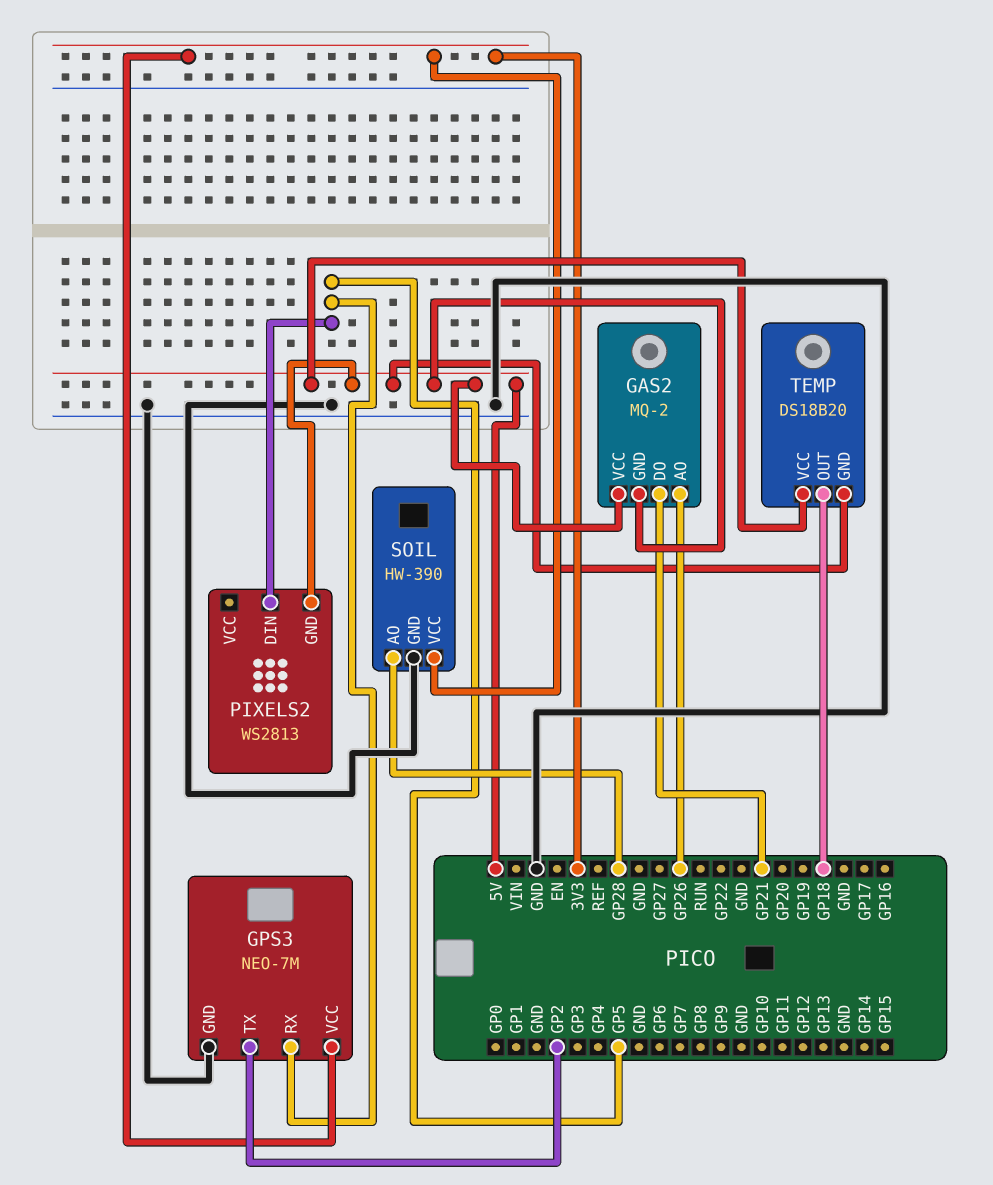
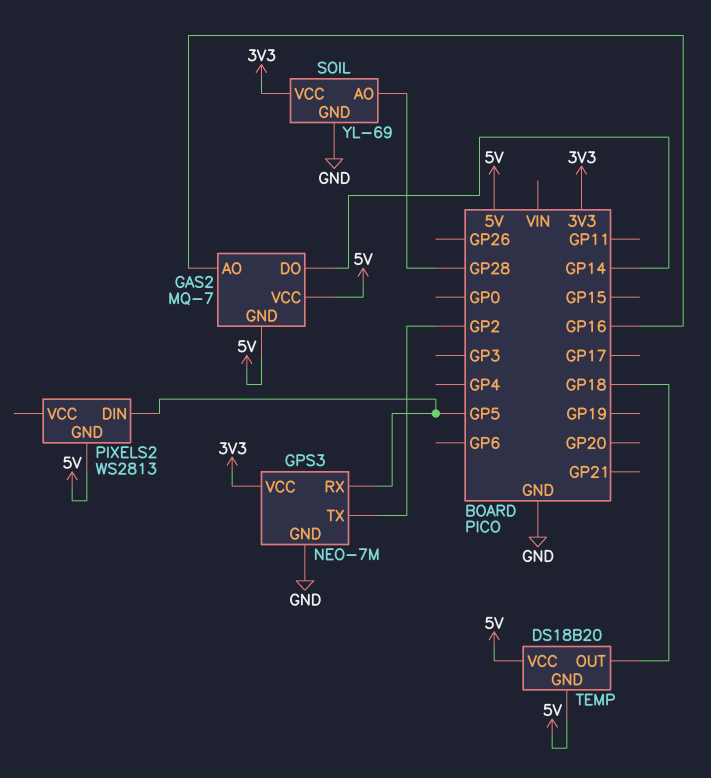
GAS2: MQ-2 -> MQ-7
GAS2 pin AO: GP26 -> GP16
GAS2 pin DO: GP21 -> GP14
SOIL: HW-390 -> YL-69

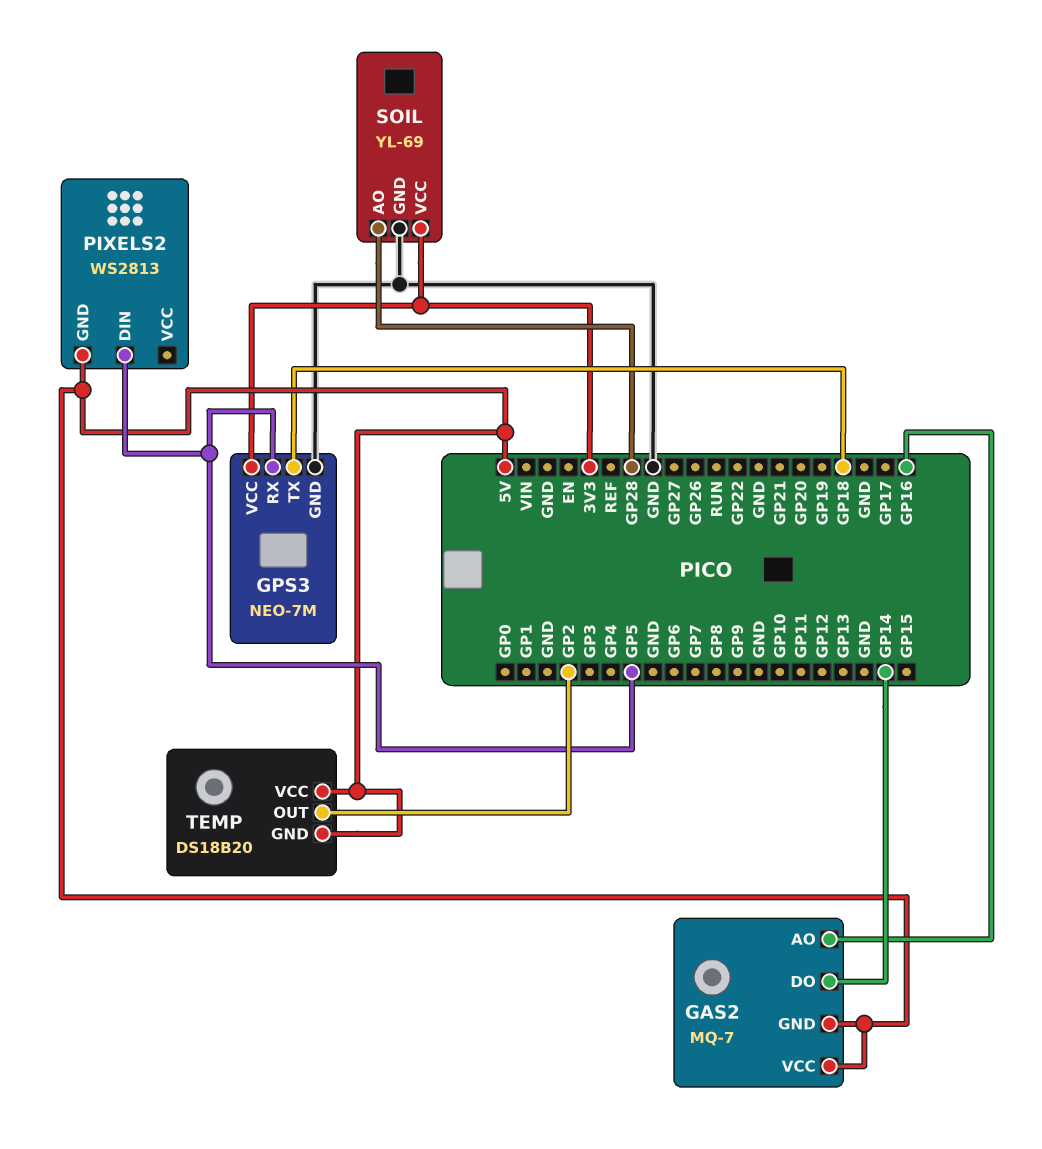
GPS3 pin TX: GP2 -> GP18
TEMP pin OUT: GP18 -> GP2

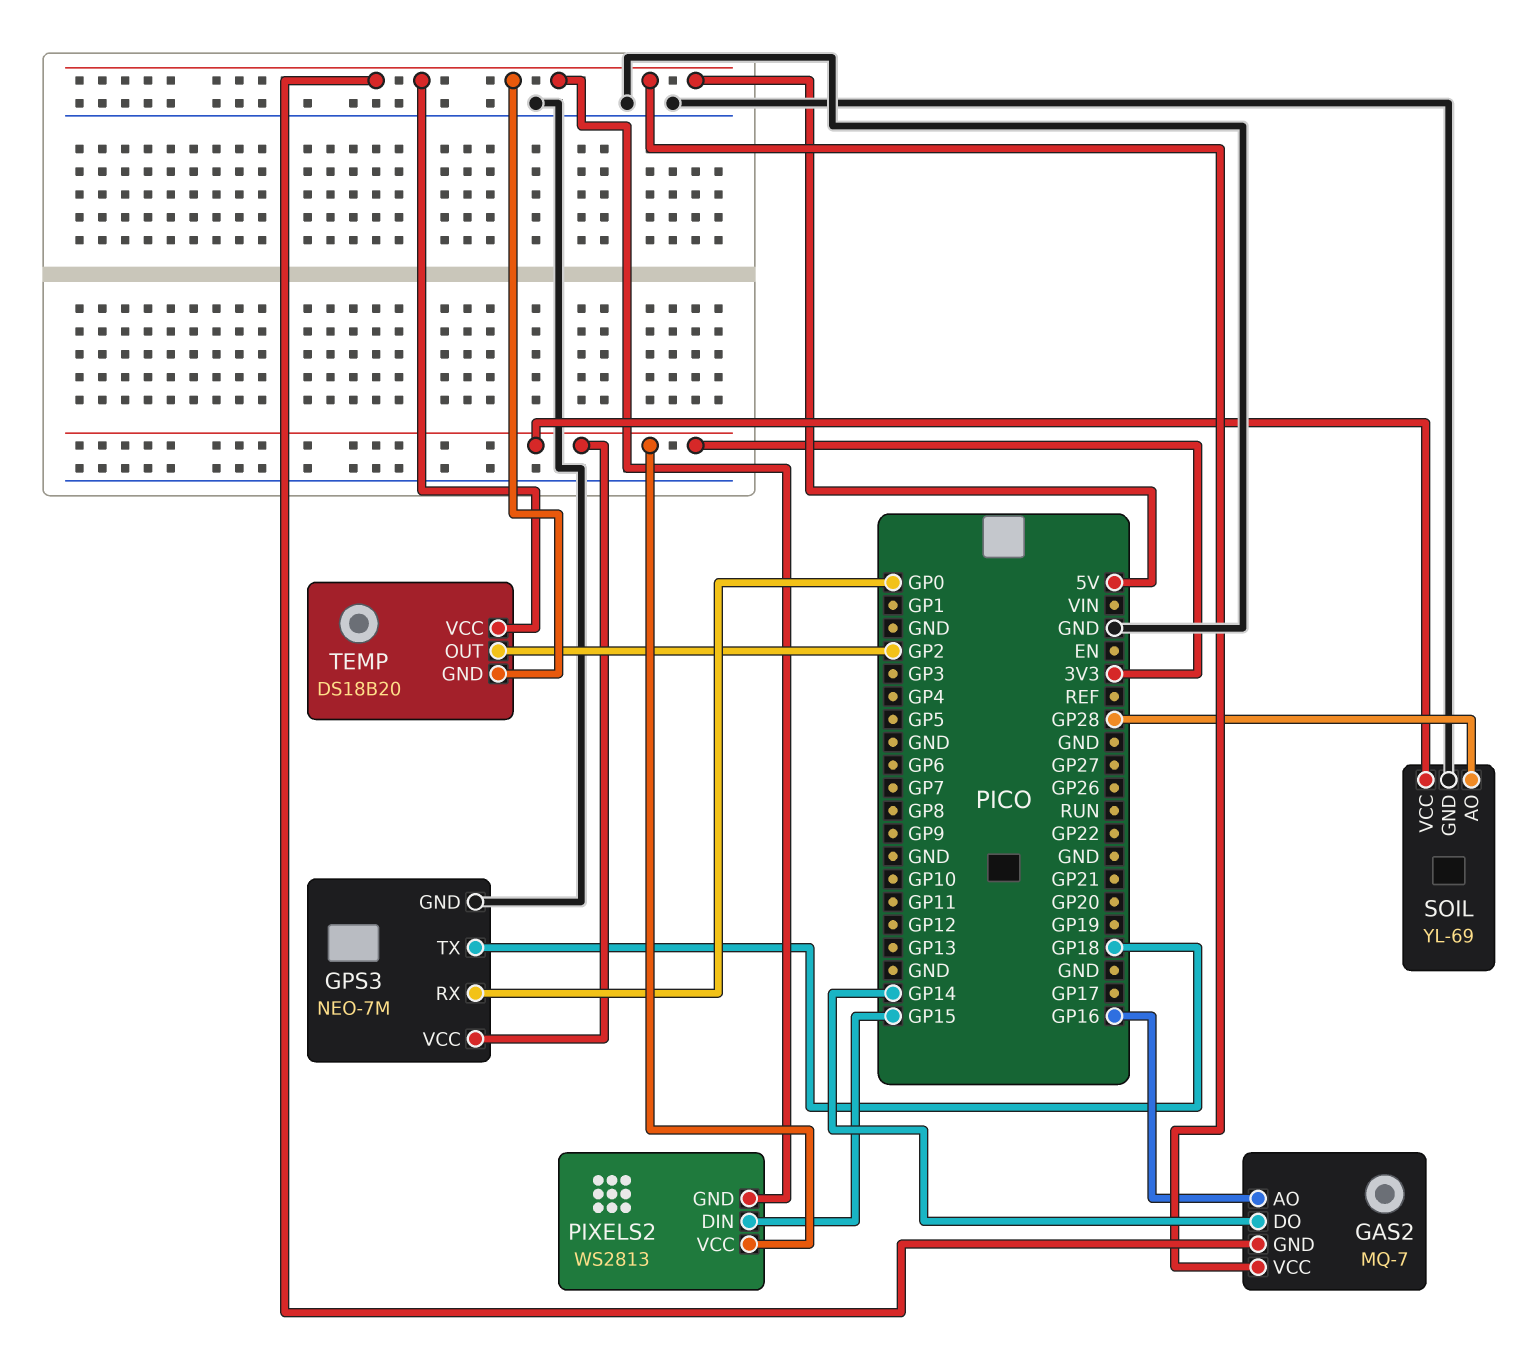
GPS3 pin RX: GP5 -> GP0
PIXELS2 pin DIN: GP5 -> GP15
PIXELS2 pin VCC: none -> 3V3

